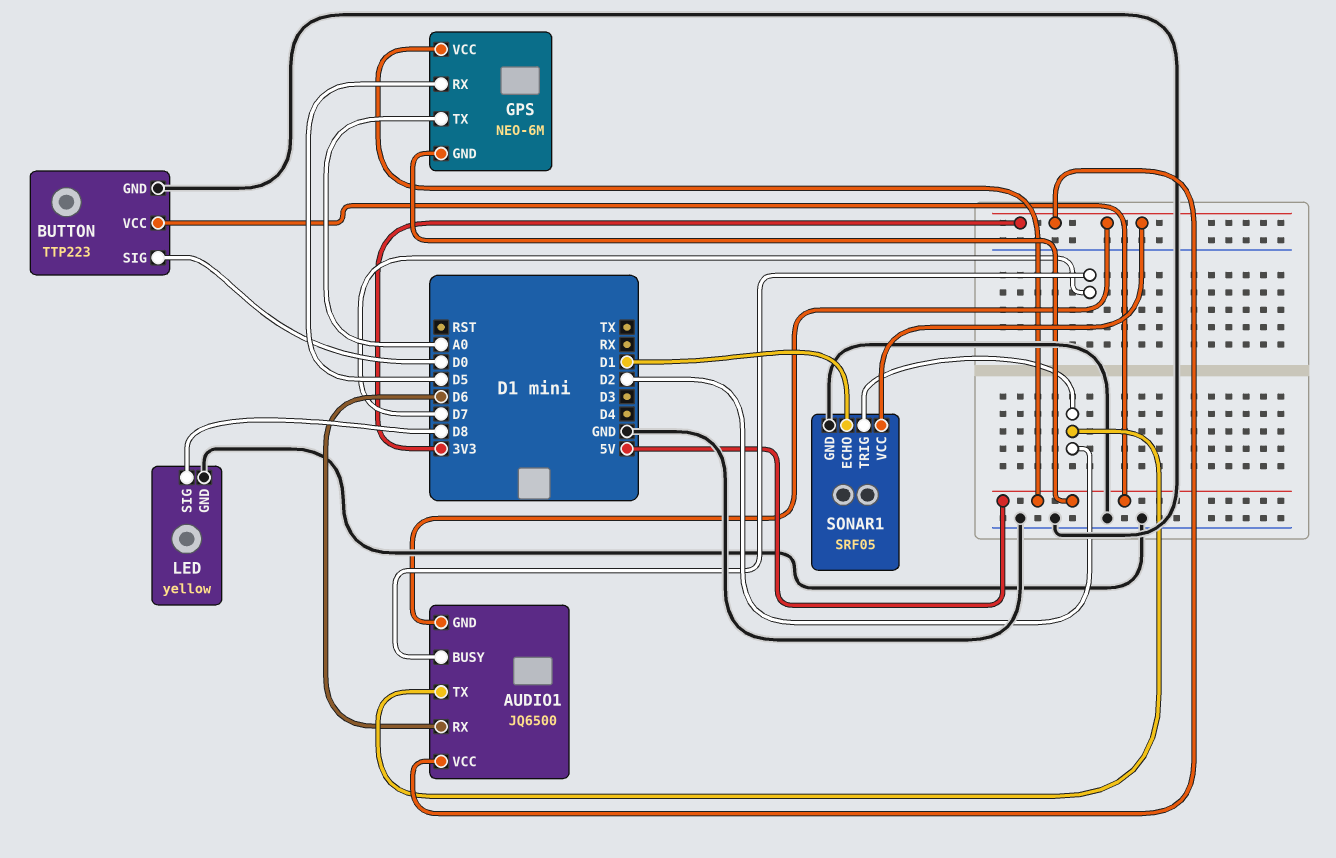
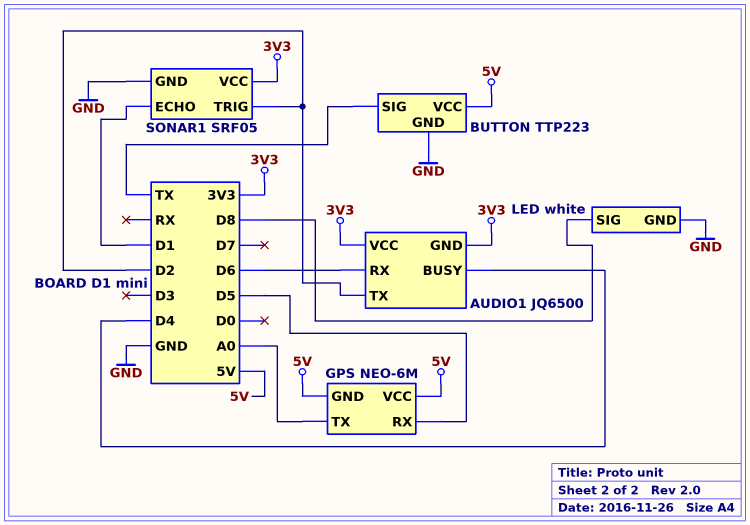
AUDIO1 pin BUSY: D7 -> D4
BUTTON pin SIG: D0 -> TX
LED: yellow -> white

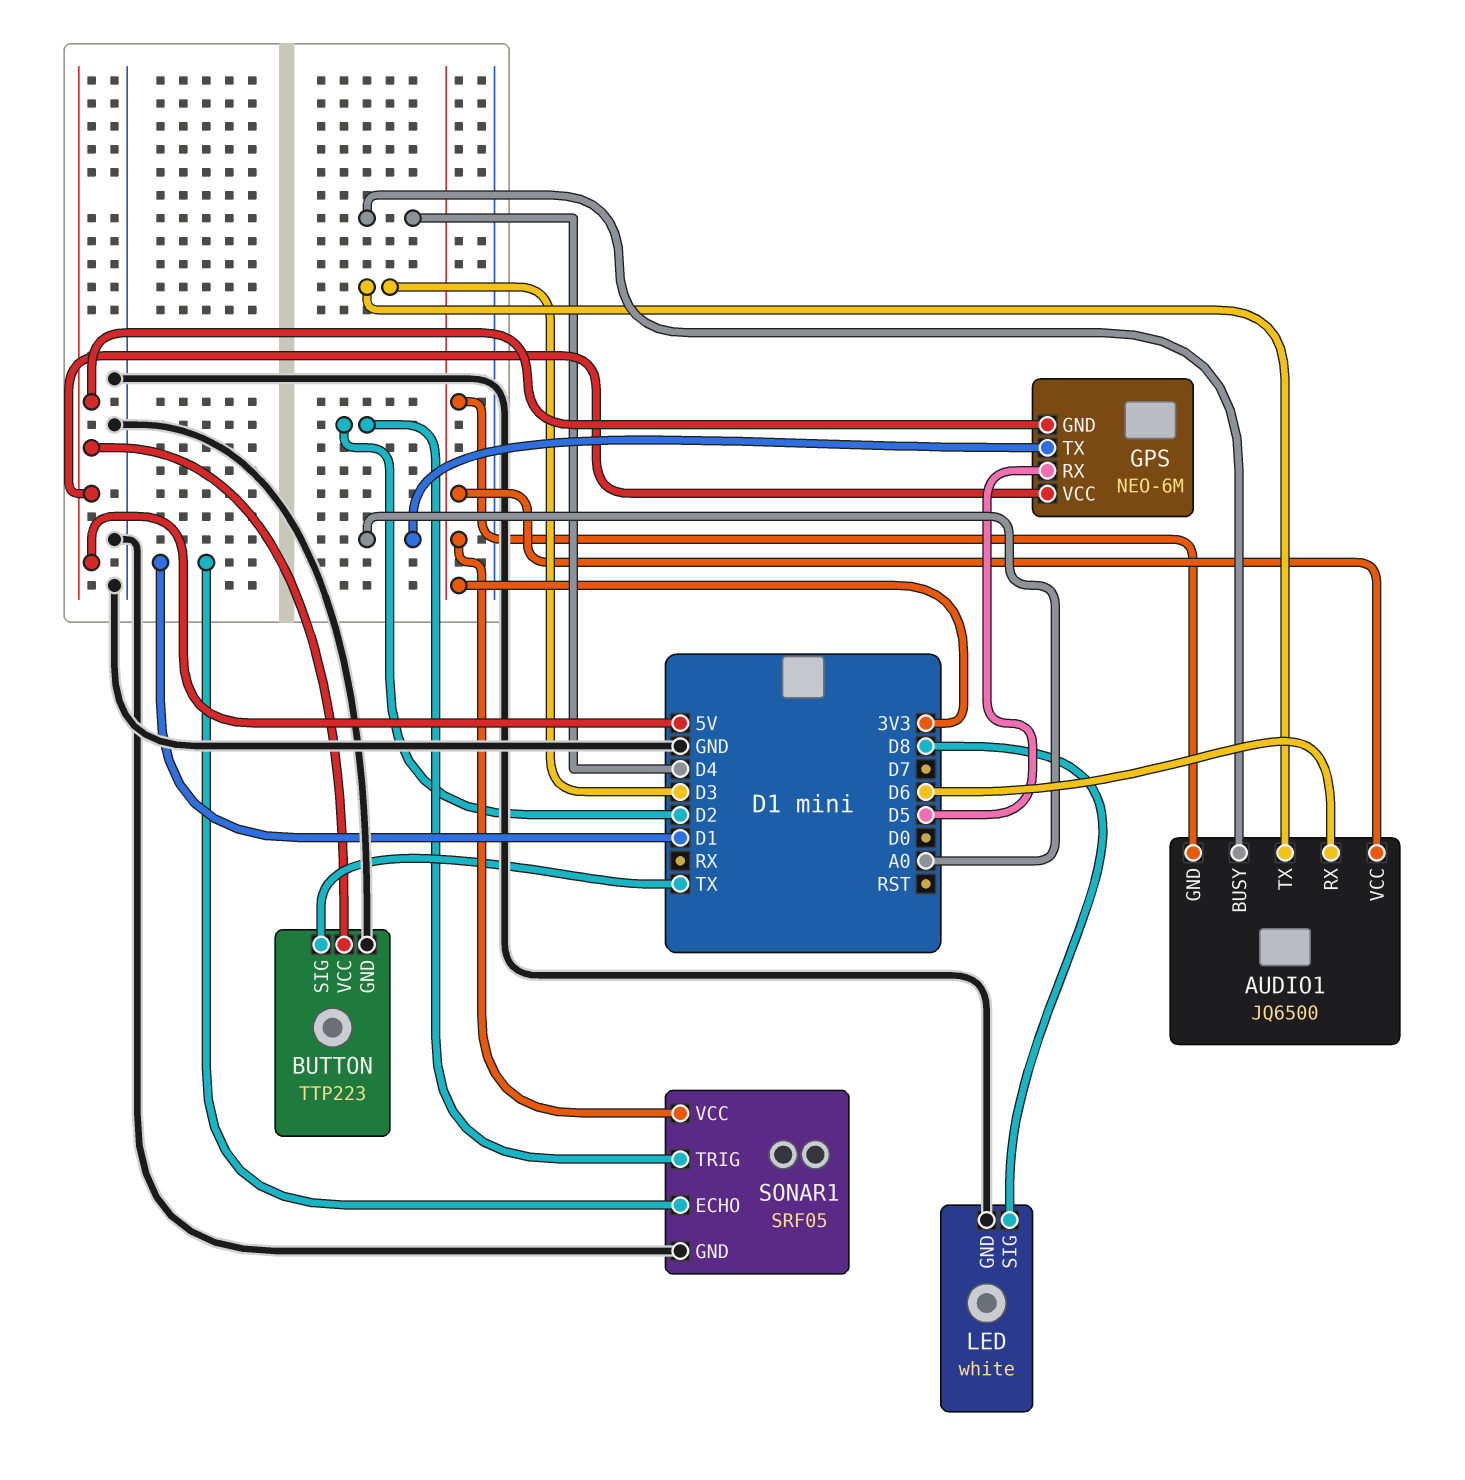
AUDIO1 pin TX: D2 -> D3

